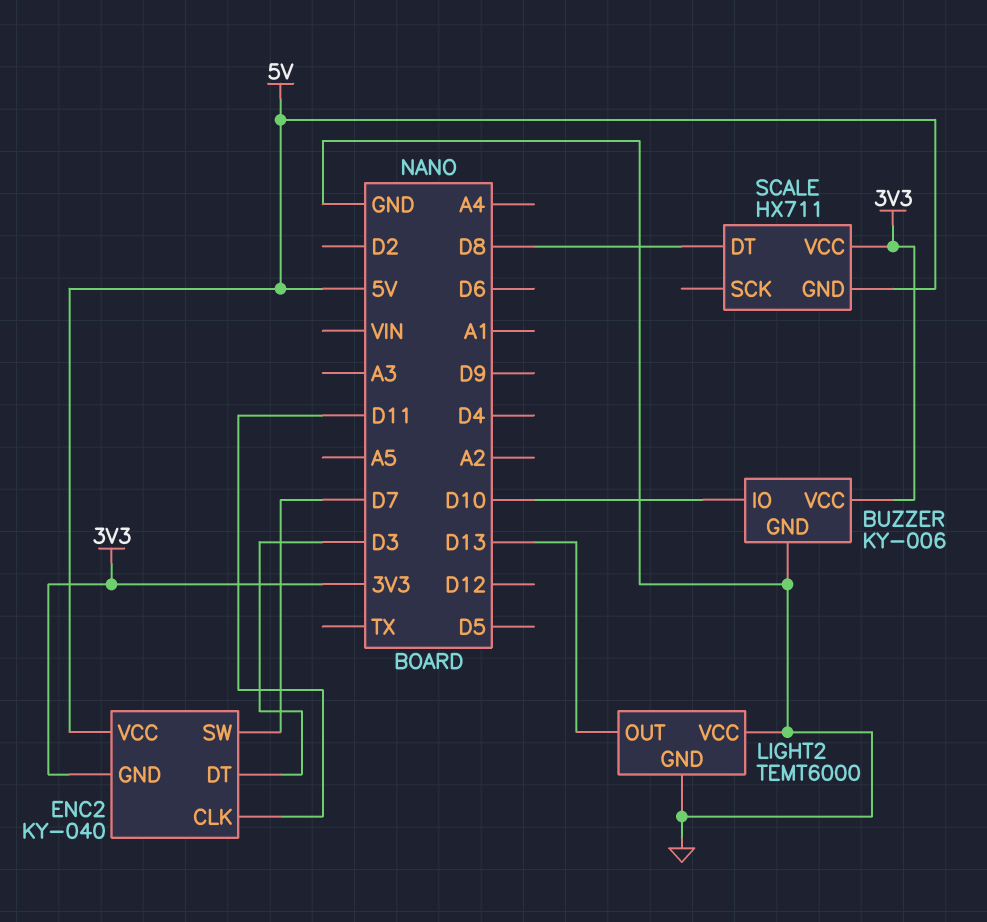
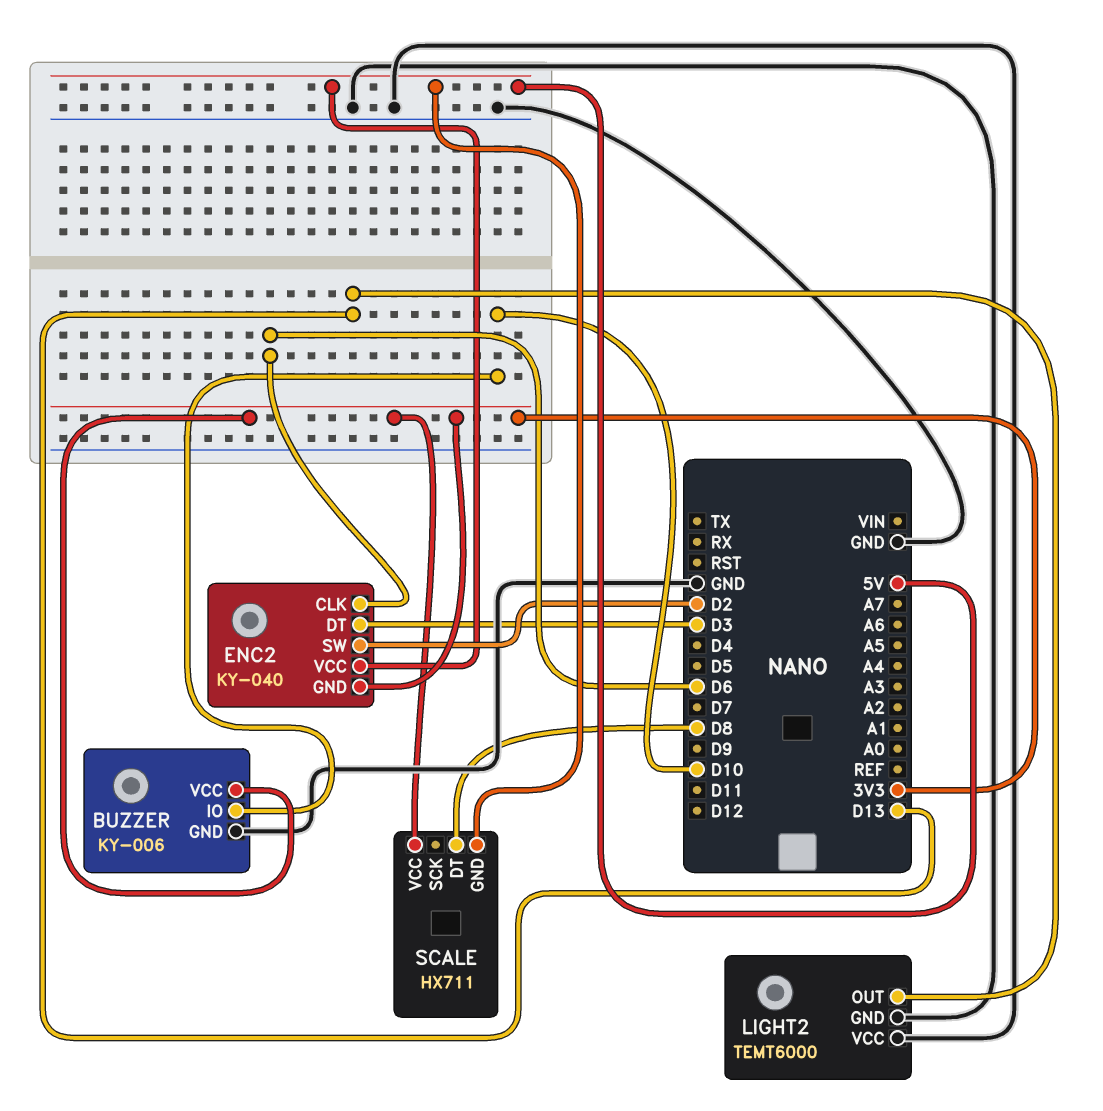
ENC2 pin CLK: D11 -> D6
ENC2 pin SW: D7 -> D2

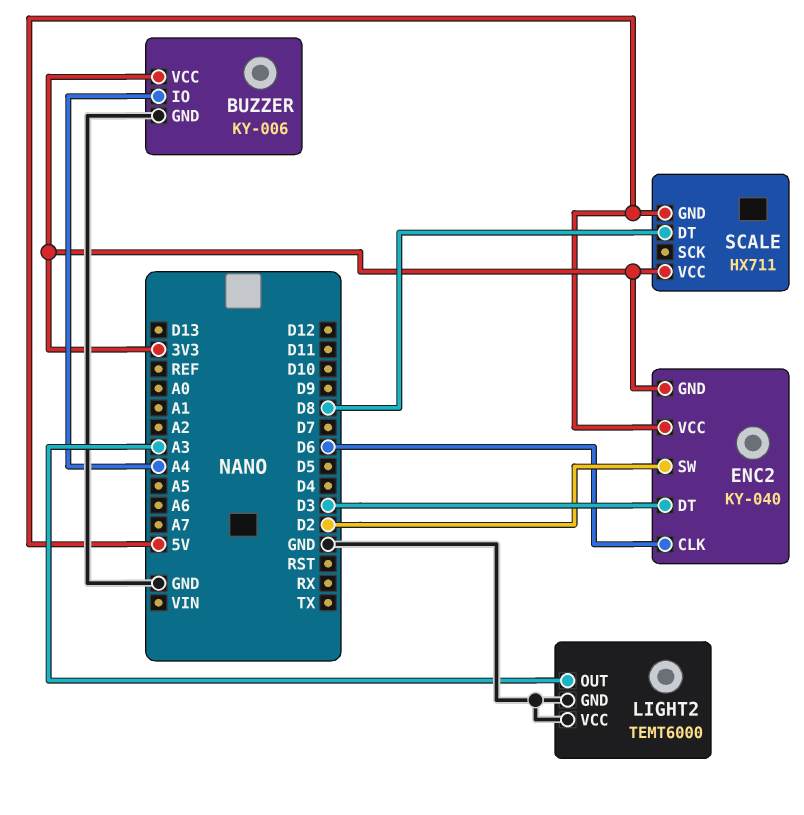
BUZZER pin IO: D10 -> A4
LIGHT2 pin OUT: D13 -> A3

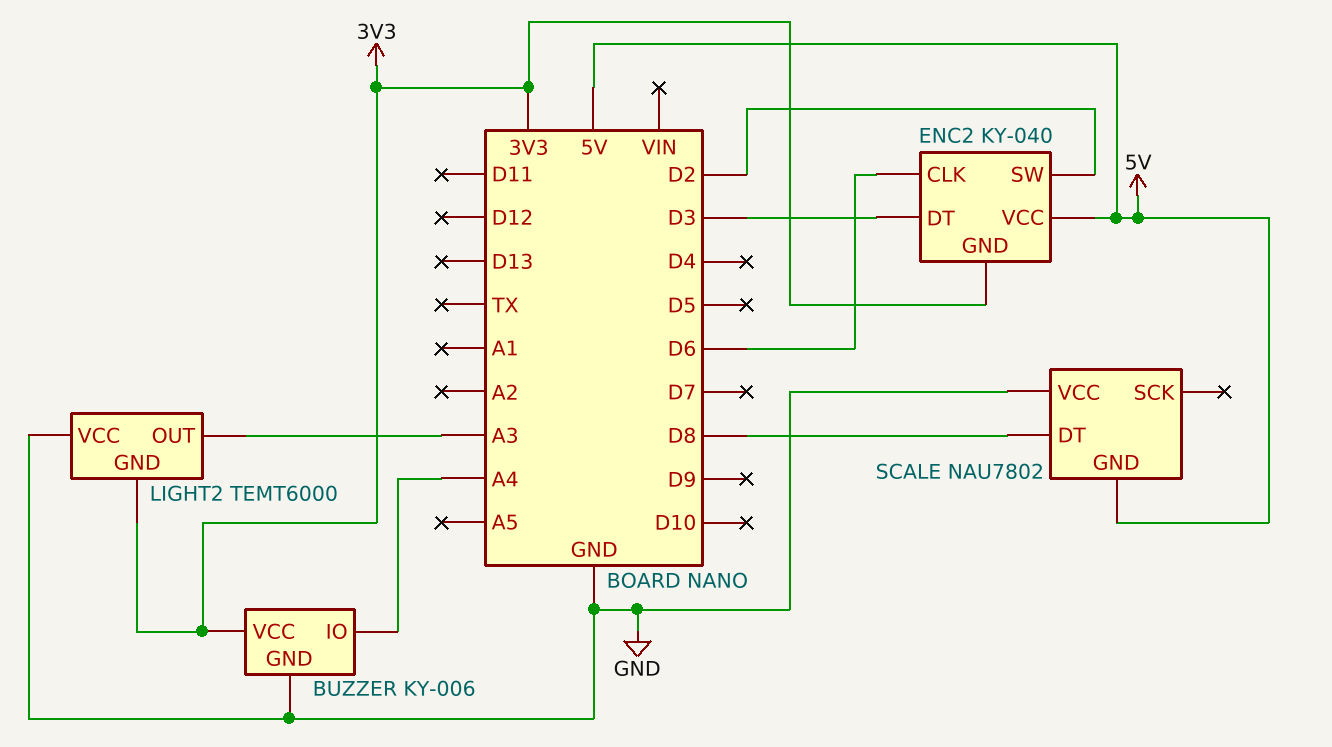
LIGHT2 pin GND: GND -> 3V3
SCALE: HX711 -> NAU7802
SCALE pin VCC: 3V3 -> GND

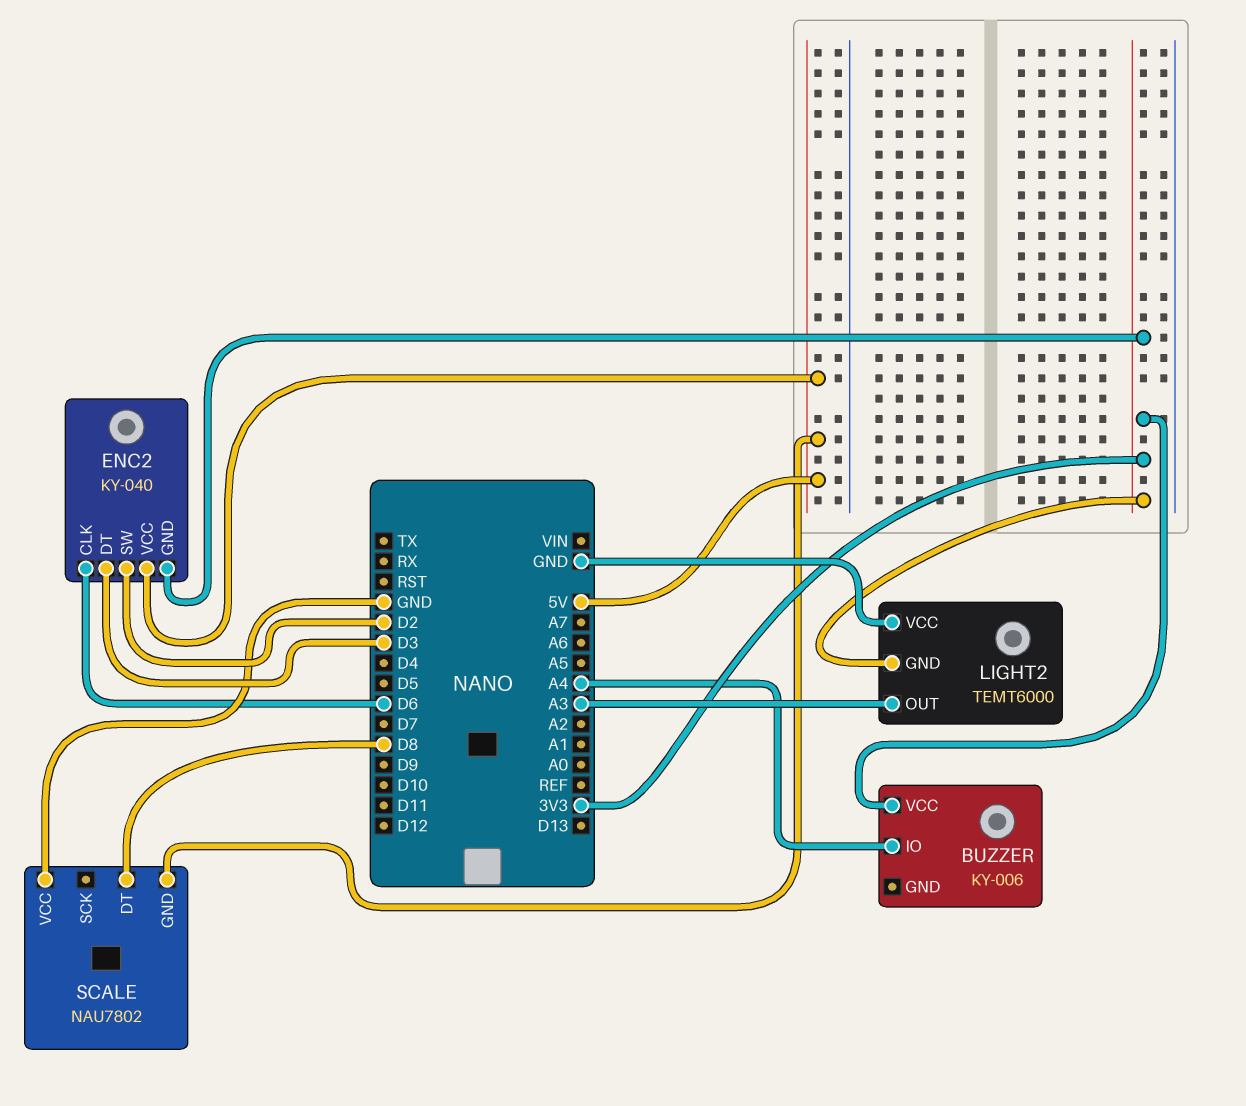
BUZZER pin GND: GND -> none

